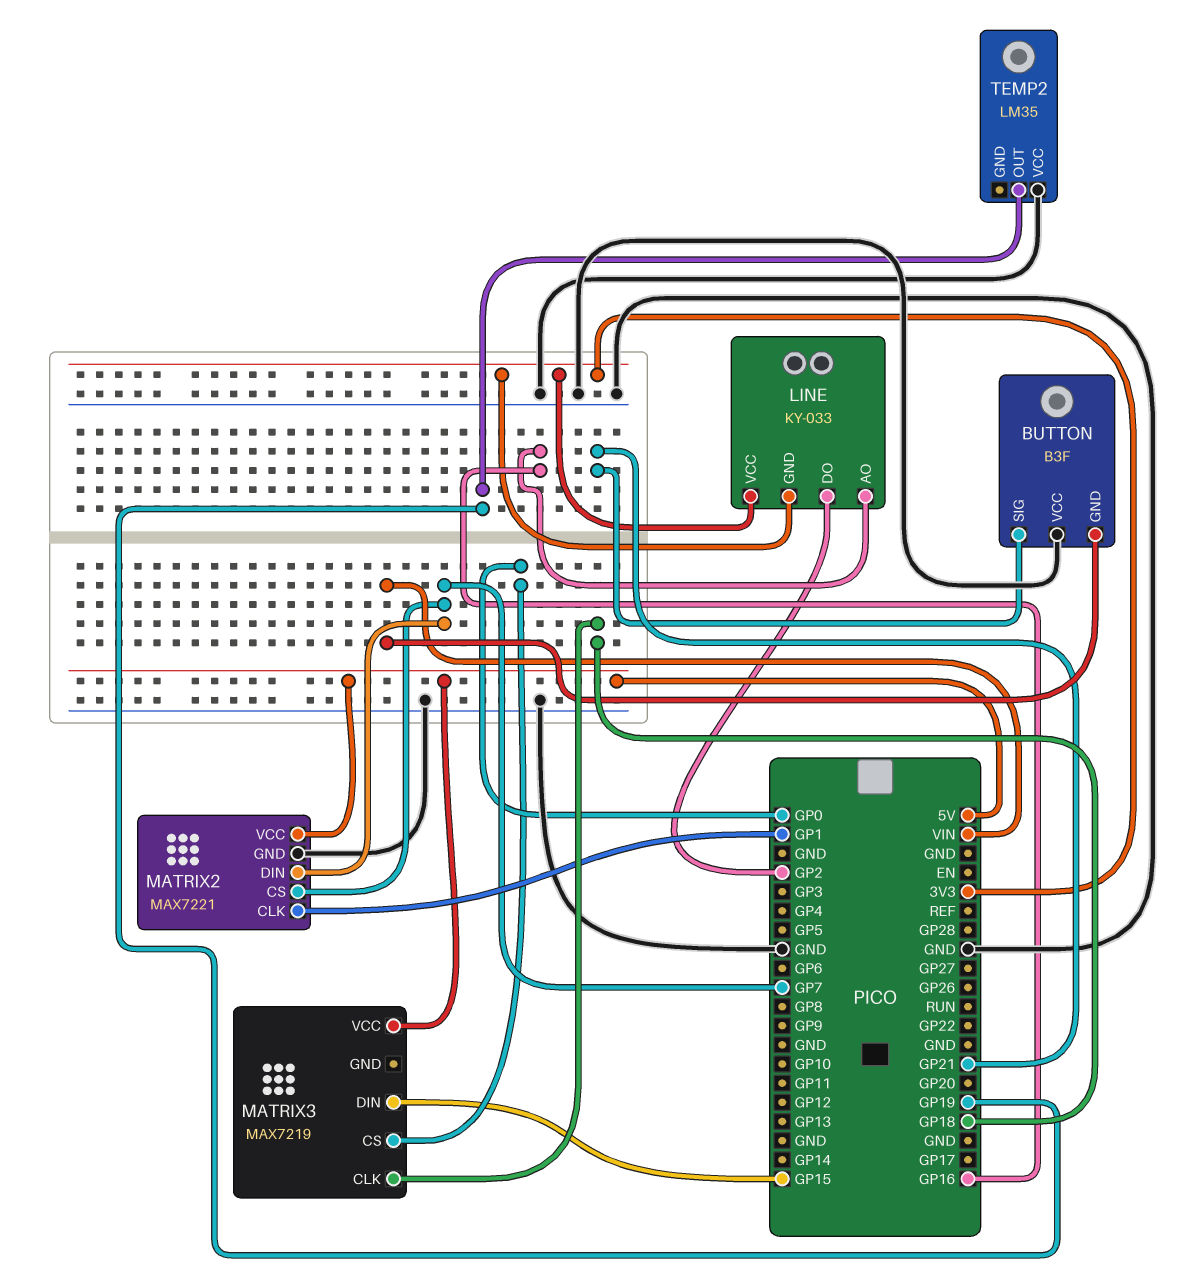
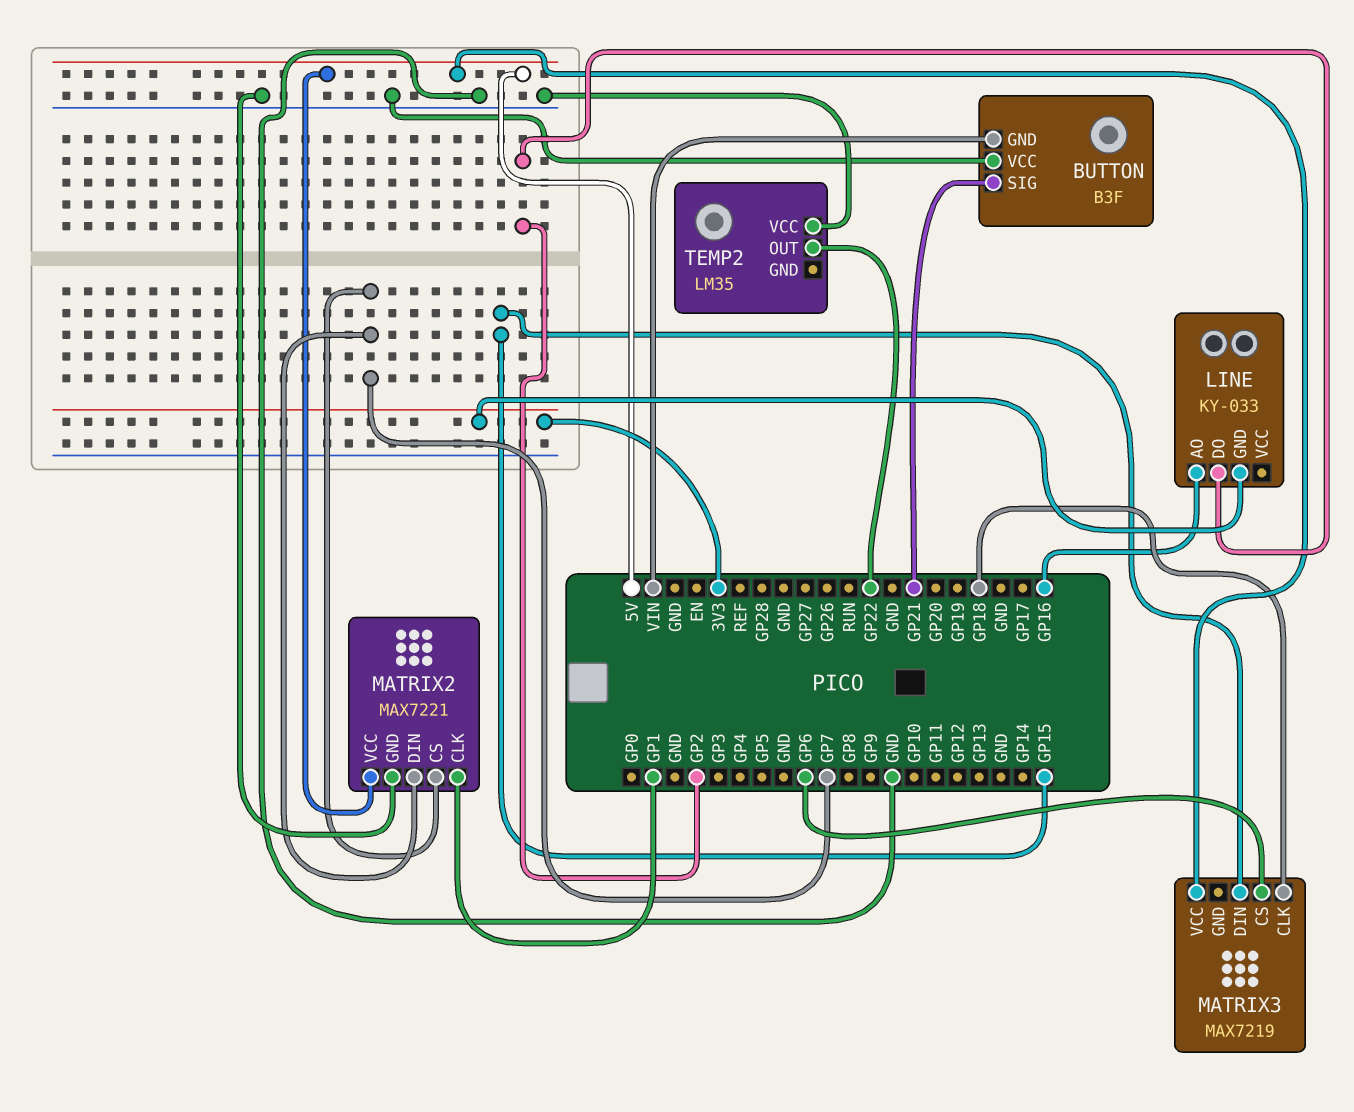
LINE pin VCC: 3V3 -> none
MATRIX3 pin CS: GP0 -> GP6
TEMP2 pin OUT: GP19 -> GP22

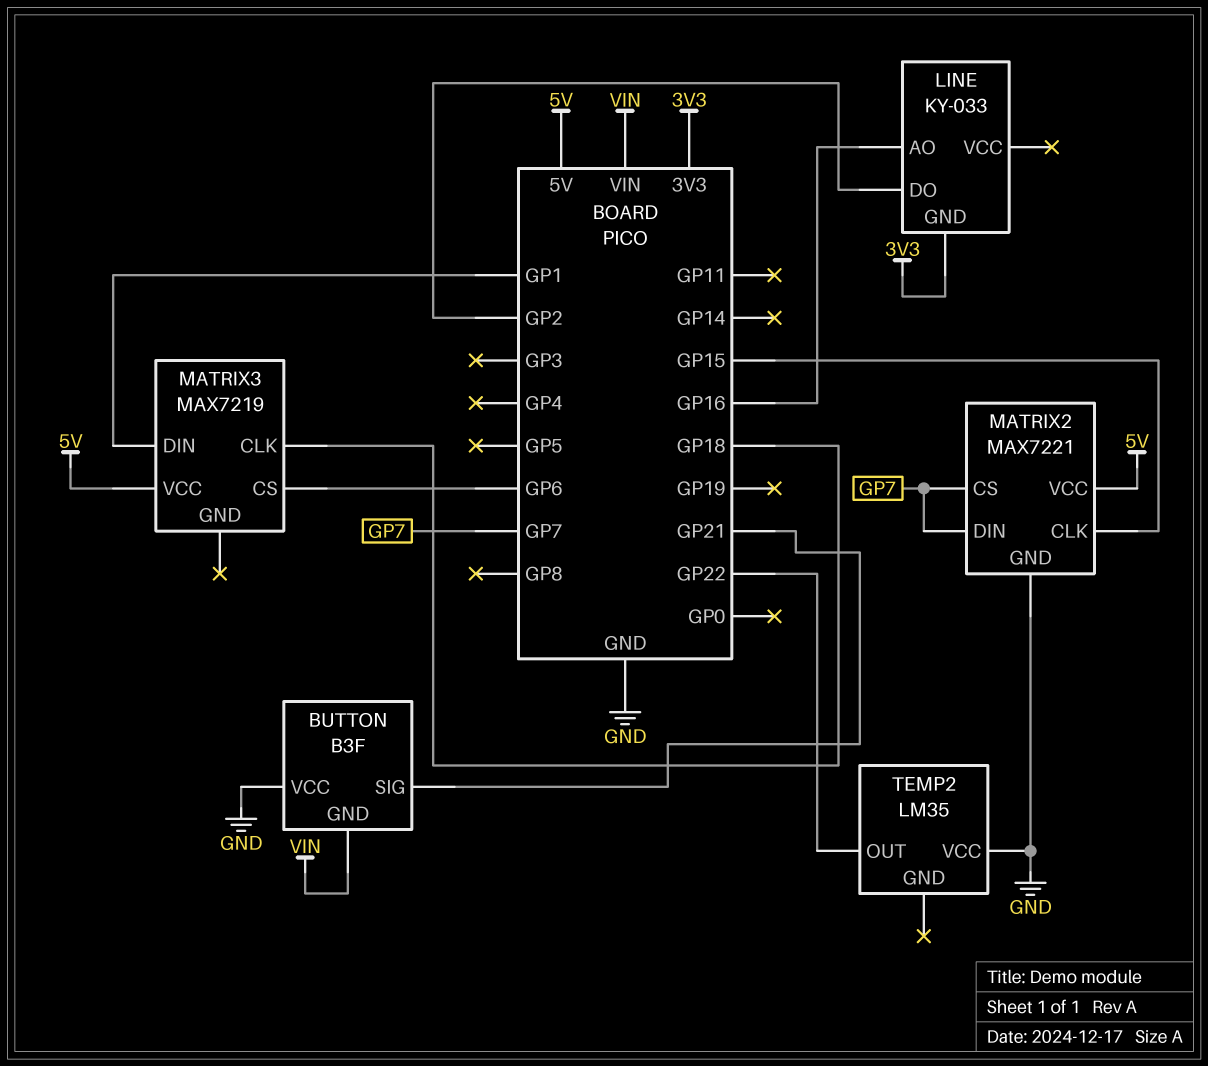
MATRIX2 pin CLK: GP1 -> GP15
MATRIX3 pin DIN: GP15 -> GP1

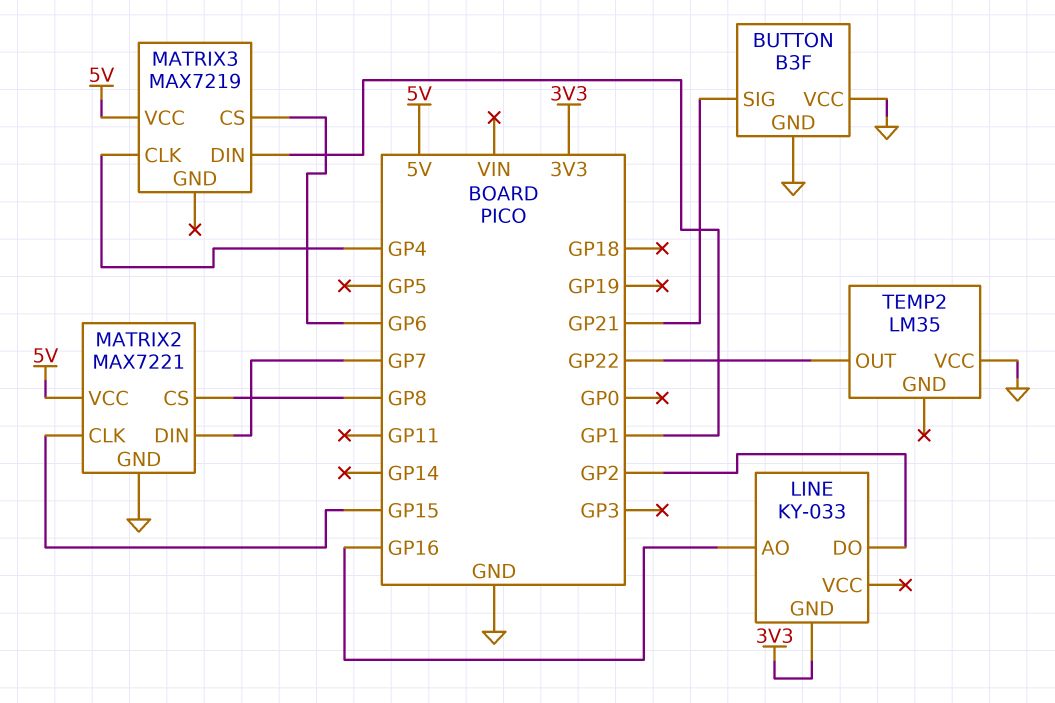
BUTTON pin GND: VIN -> GND
MATRIX2 pin CS: GP7 -> GP8
MATRIX3 pin CLK: GP18 -> GP4

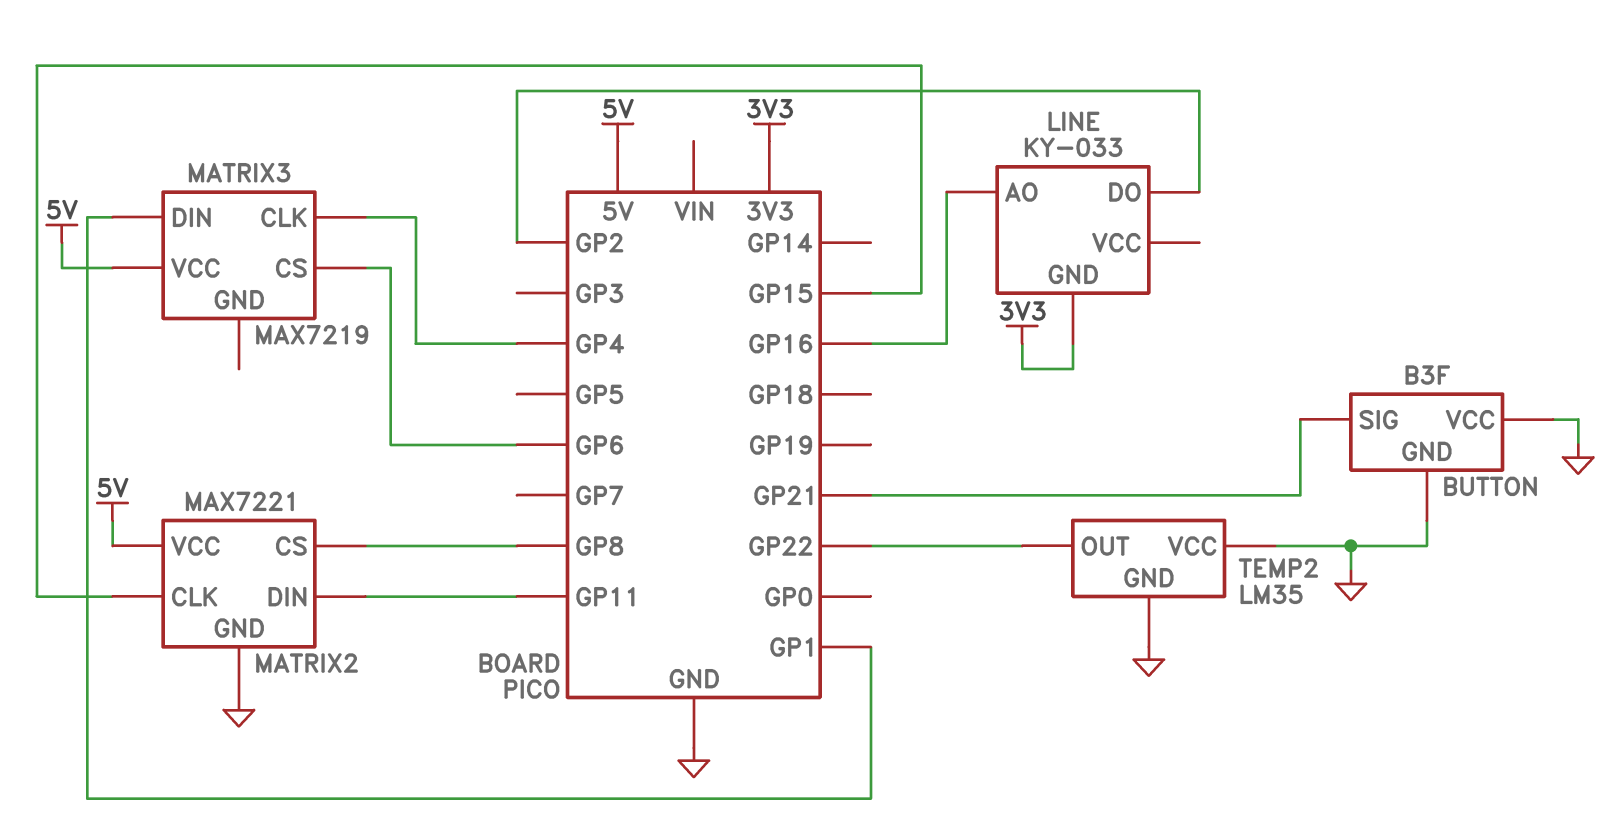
MATRIX2 pin DIN: GP7 -> GP11
TEMP2 pin GND: none -> GND

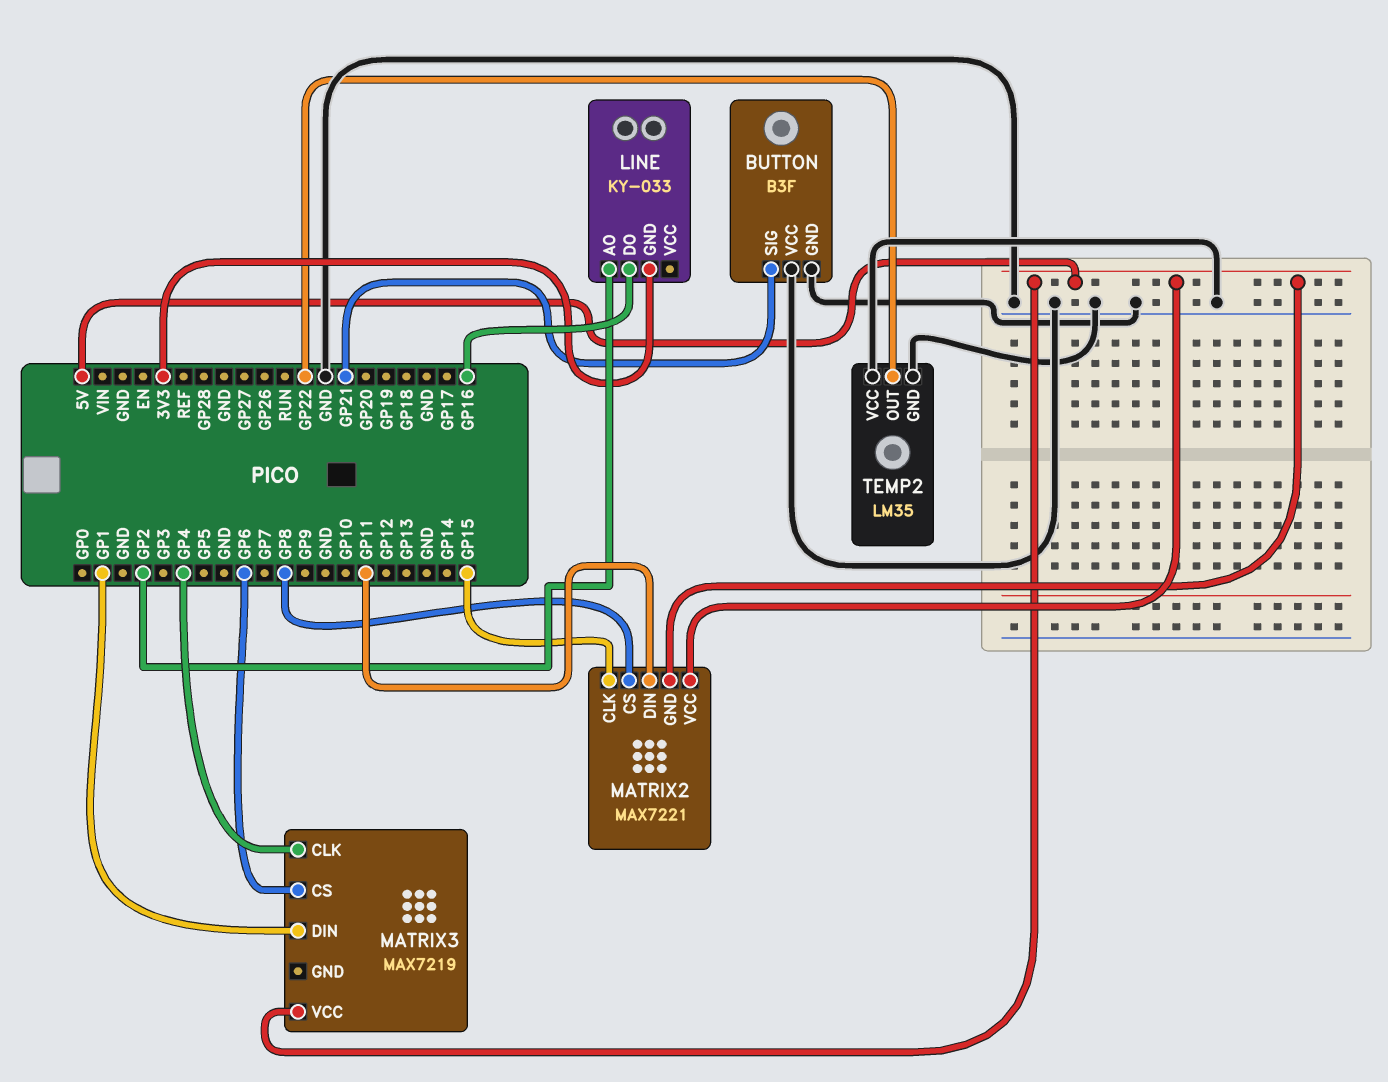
LINE pin AO: GP16 -> GP2
LINE pin DO: GP2 -> GP16
MATRIX2 pin GND: GND -> 5V

